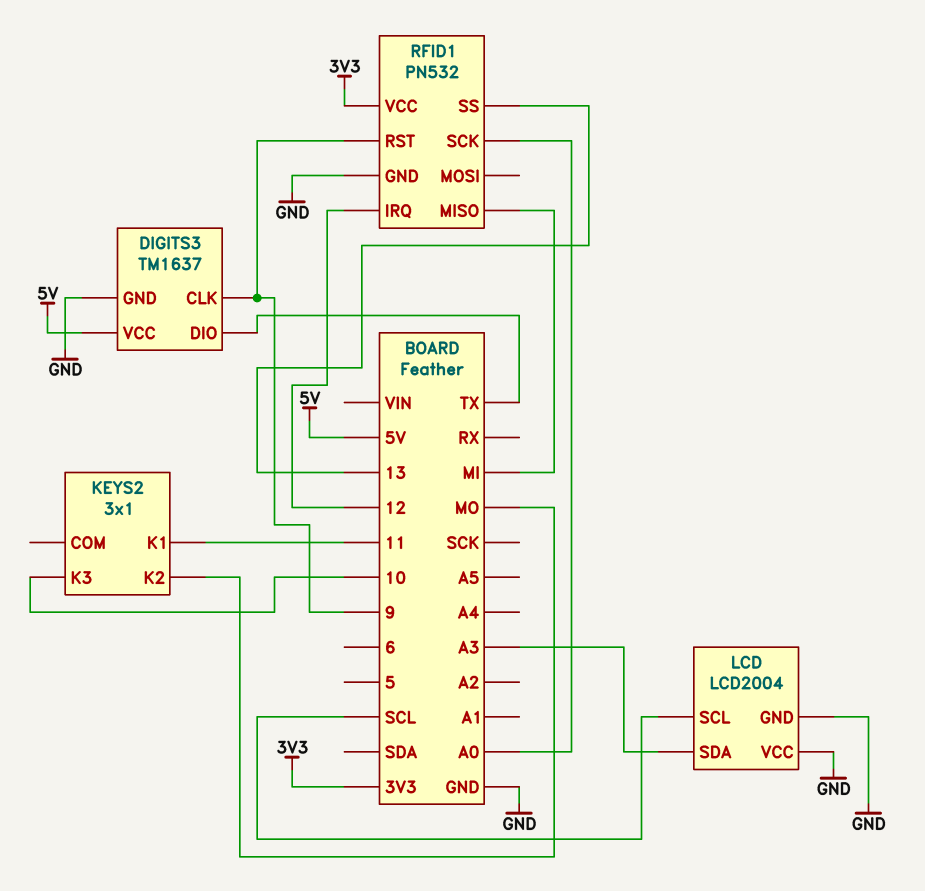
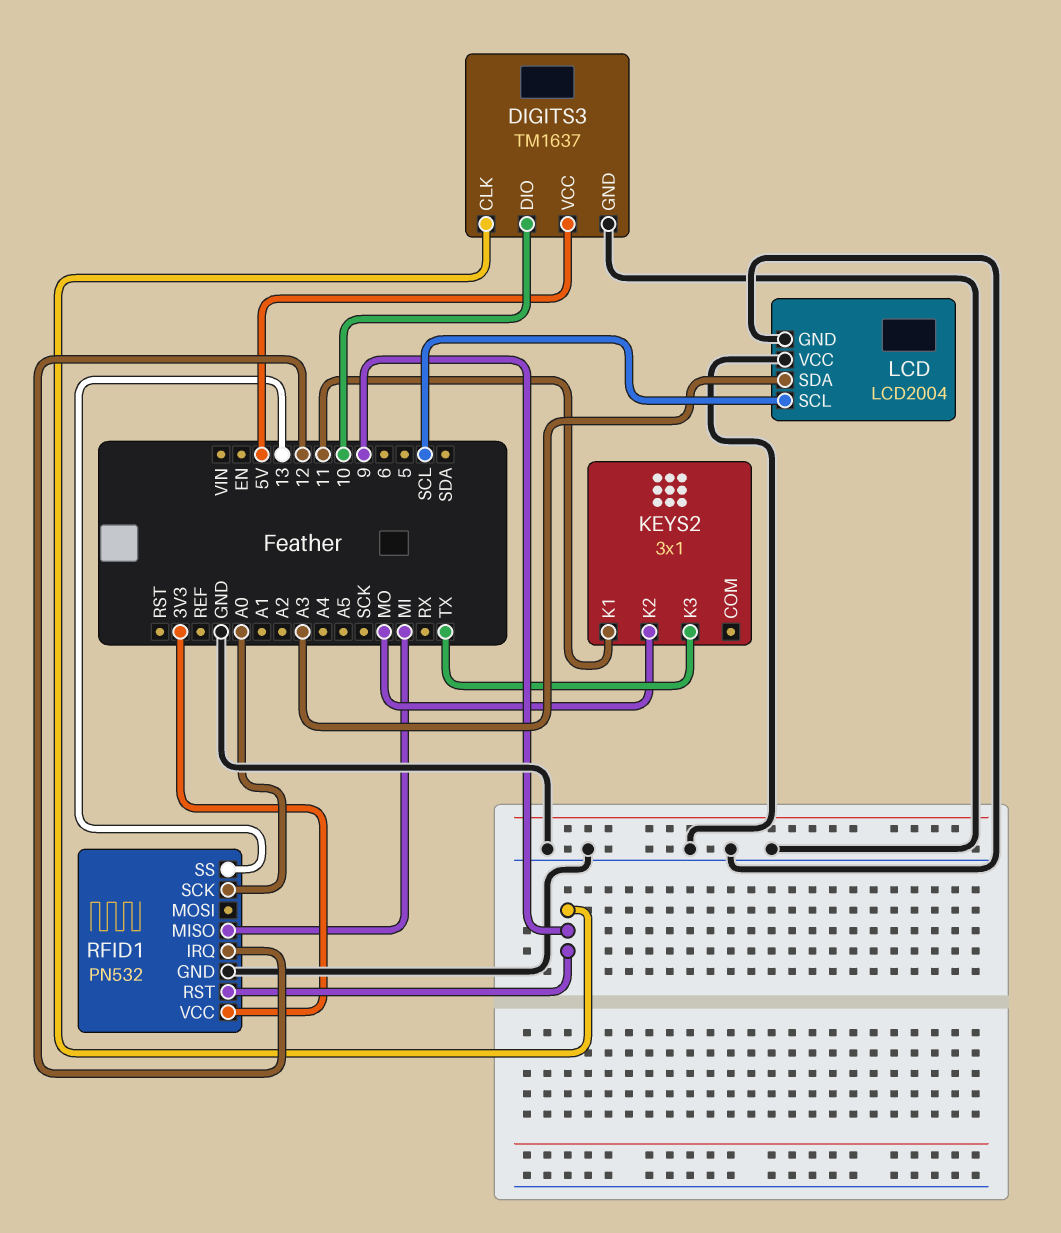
DIGITS3 pin DIO: TX -> 10
KEYS2 pin K3: 10 -> TX

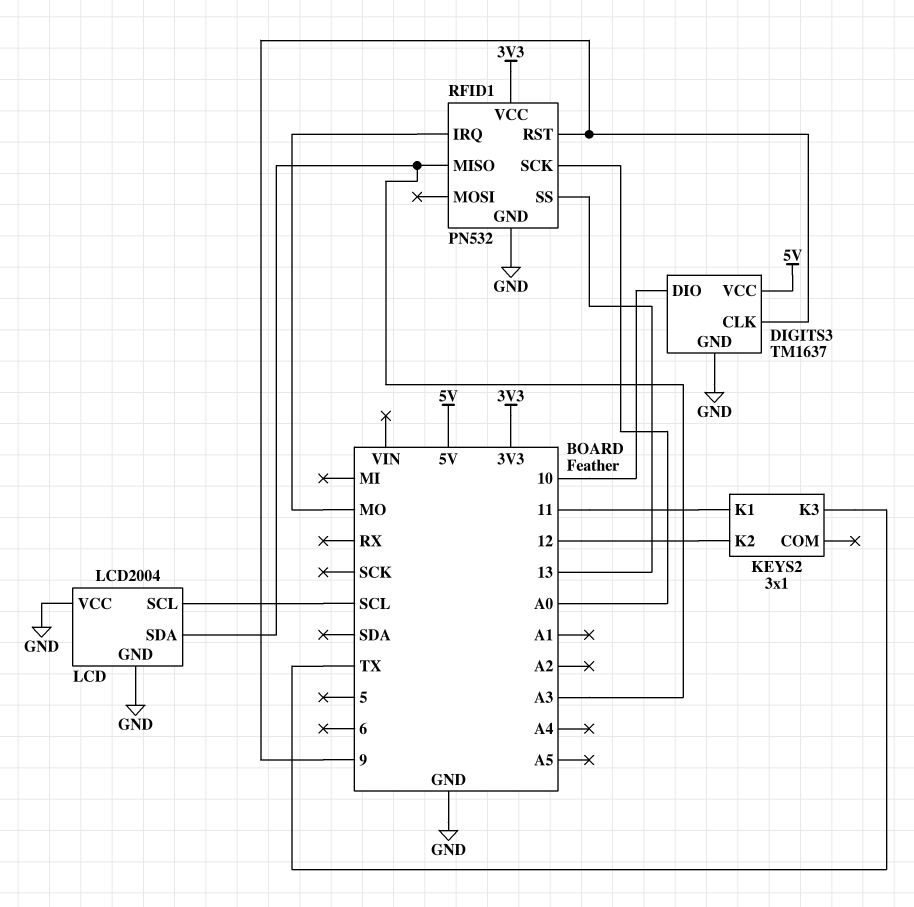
KEYS2 pin K2: MO -> 12
RFID1 pin IRQ: 12 -> MO
RFID1 pin MISO: MI -> A3

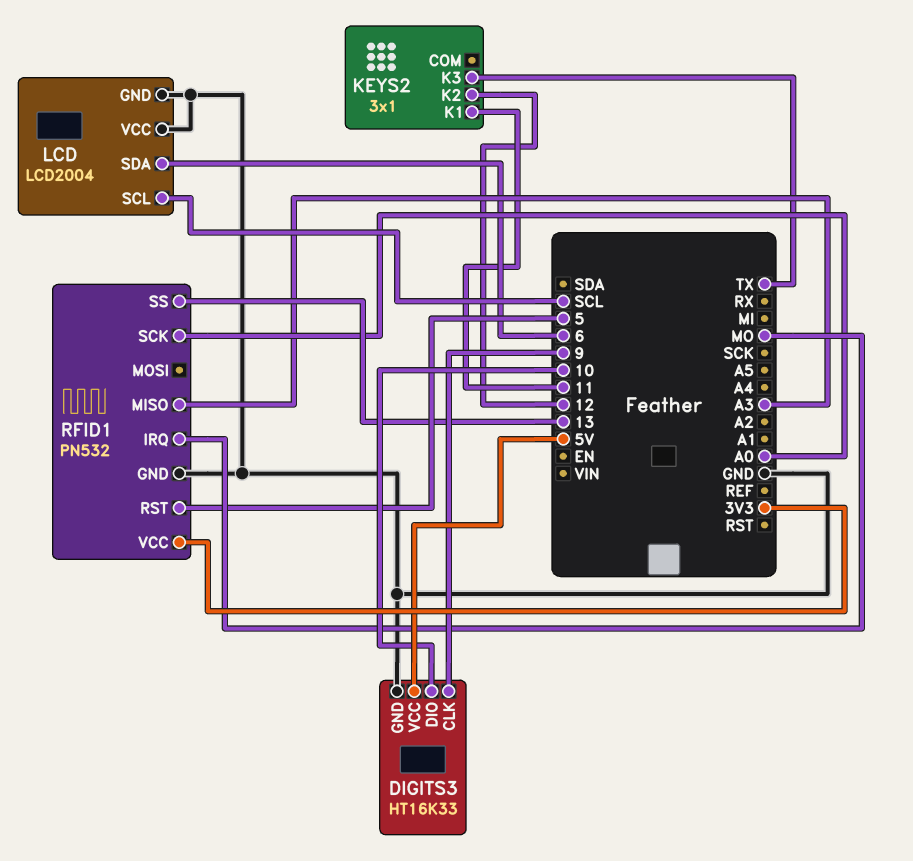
DIGITS3: TM1637 -> HT16K33
LCD pin SDA: A3 -> 6
RFID1 pin RST: 9 -> 5

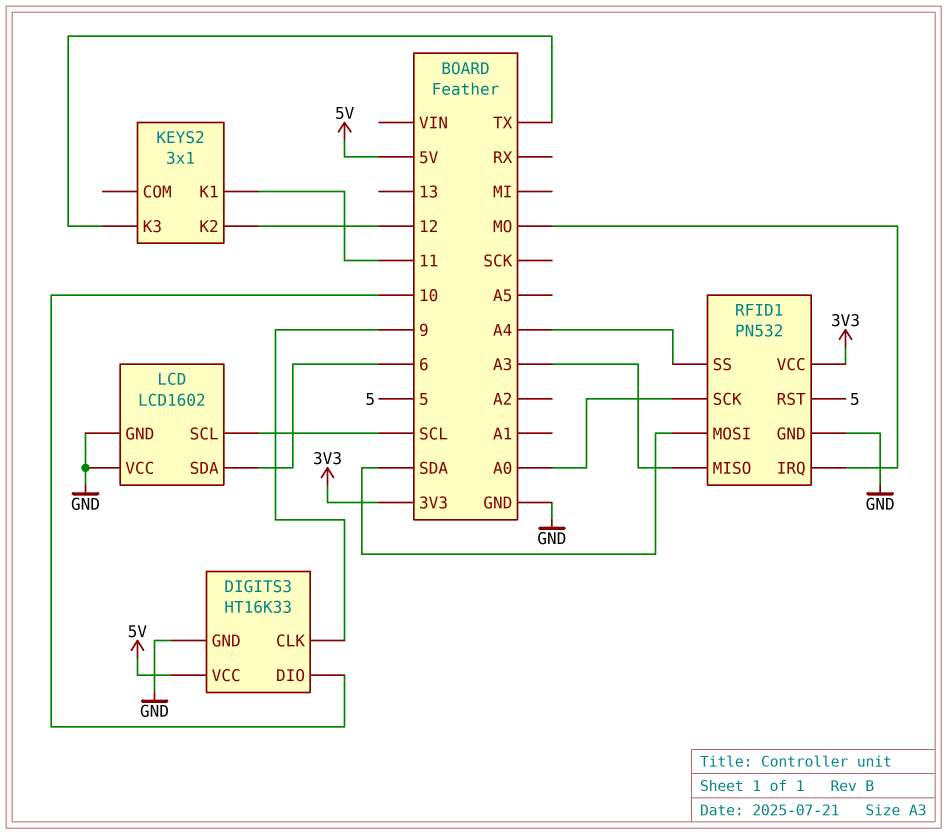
LCD: LCD2004 -> LCD1602
RFID1 pin MOSI: none -> SDA
RFID1 pin SS: 13 -> A4

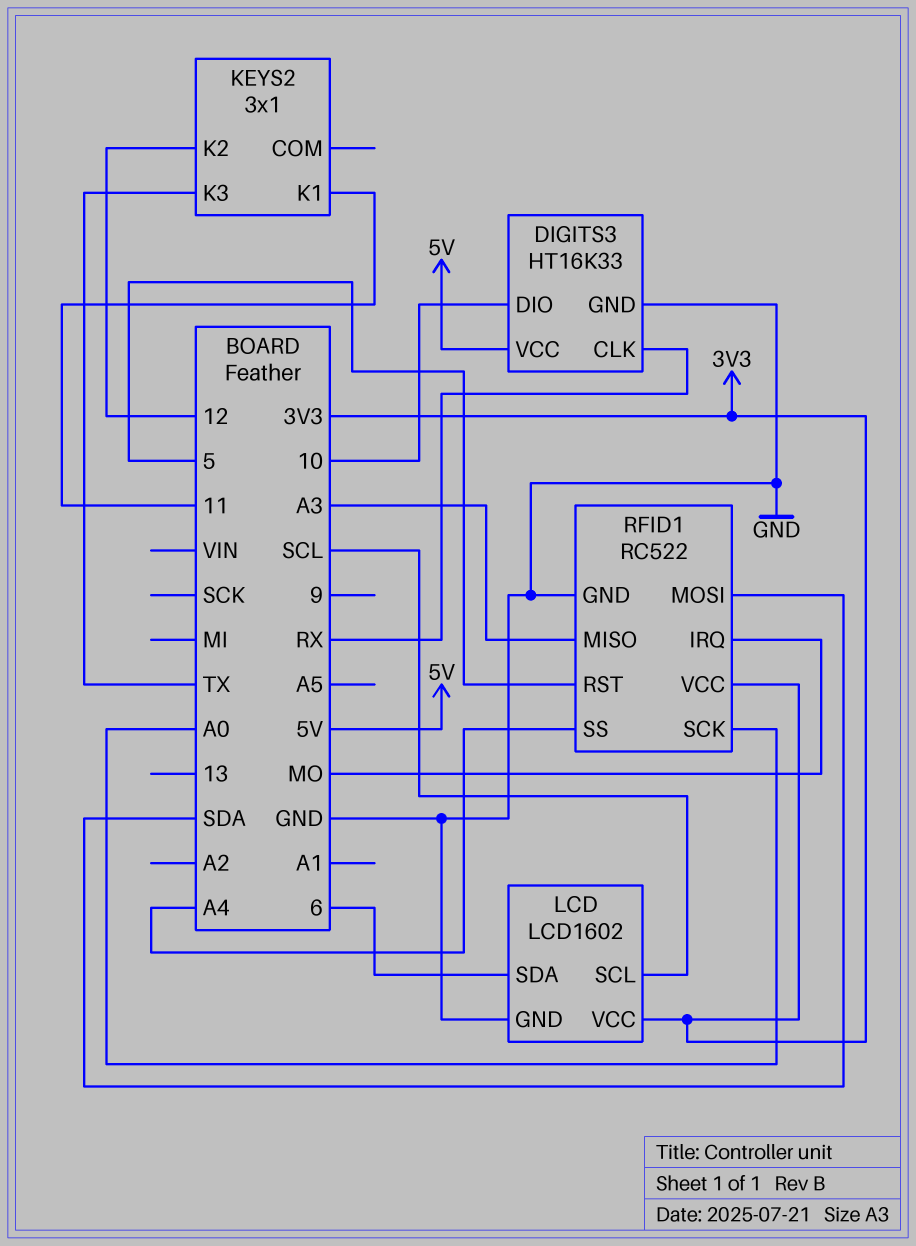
DIGITS3 pin CLK: 9 -> RX
LCD pin VCC: GND -> 3V3
RFID1: PN532 -> RC522

